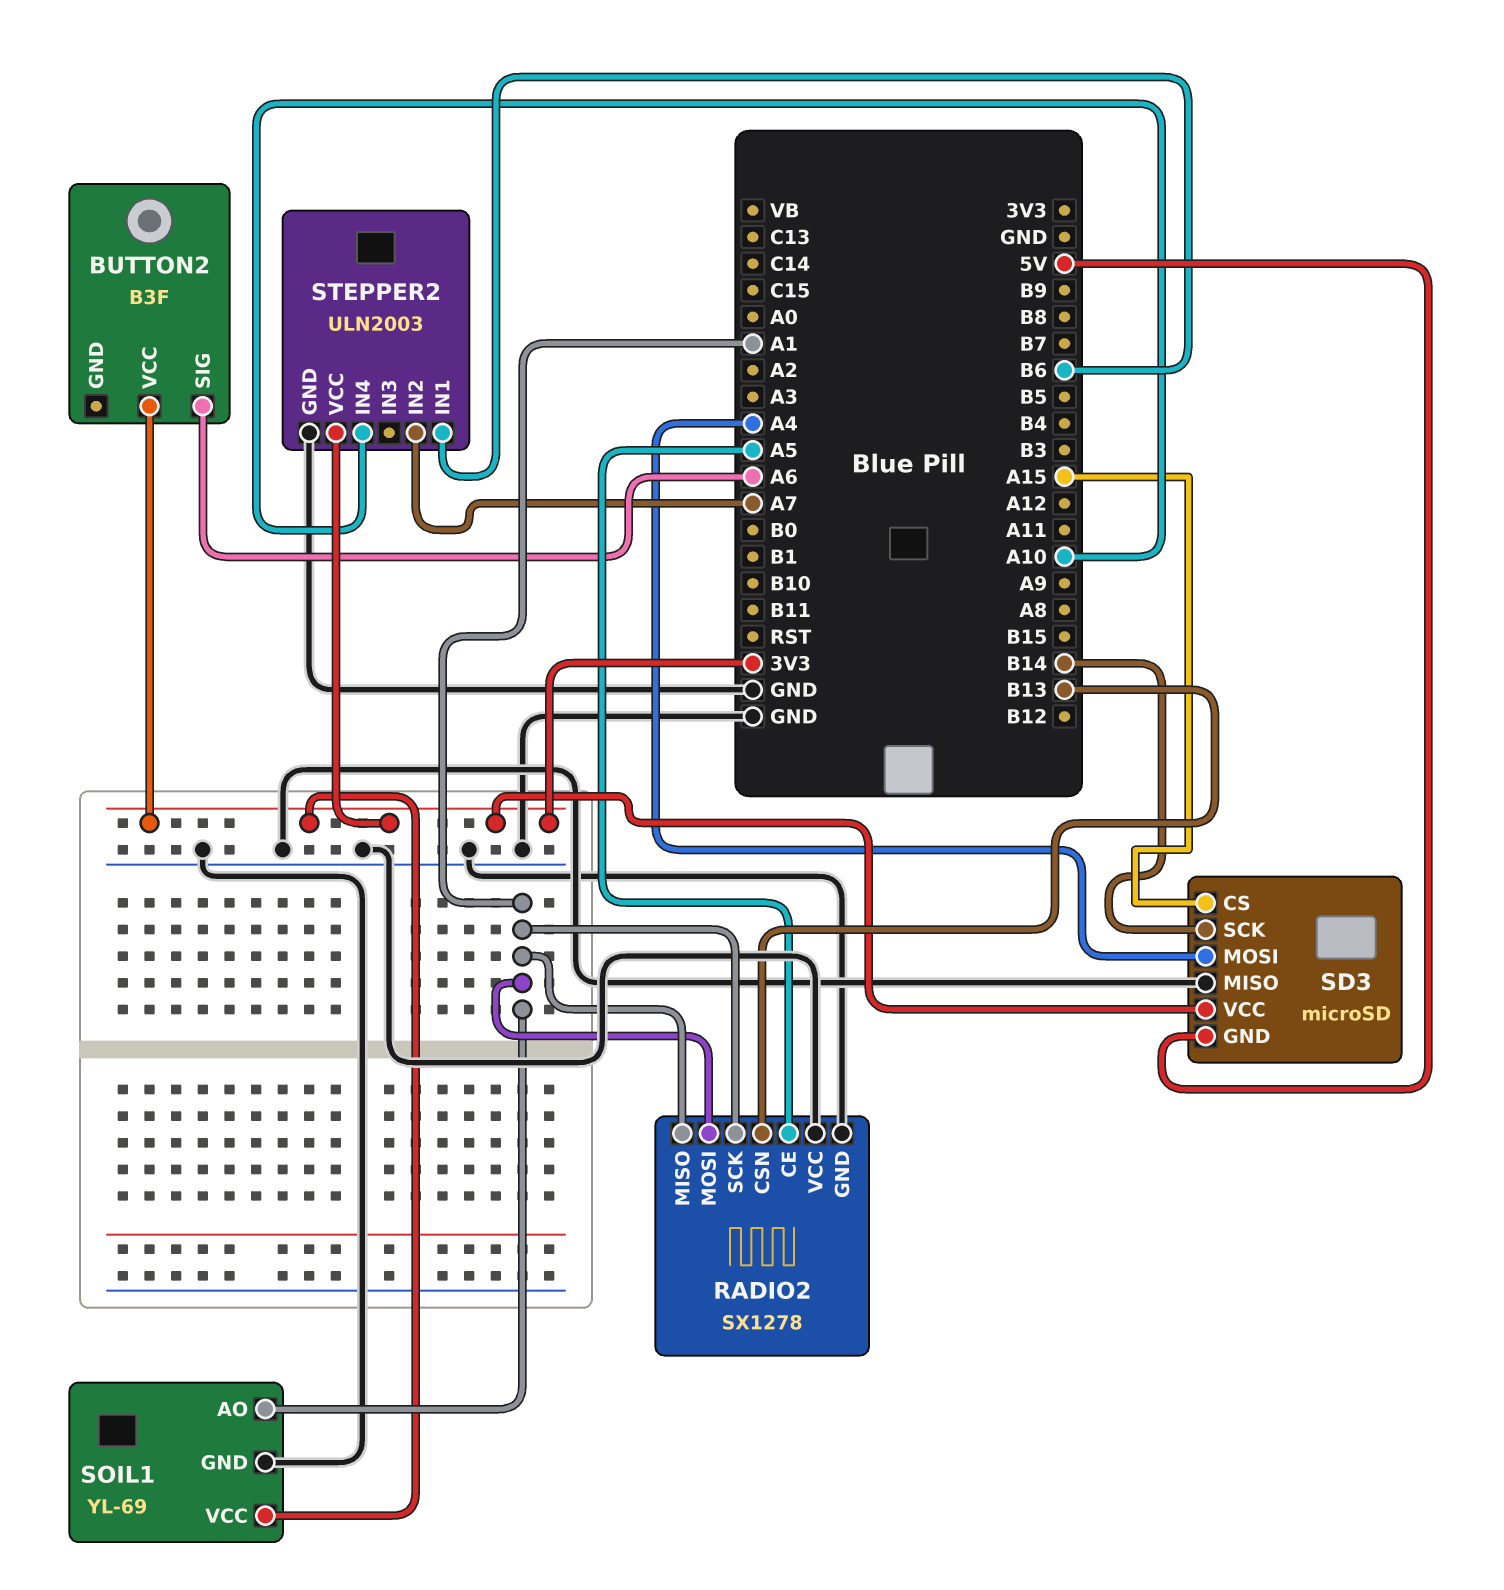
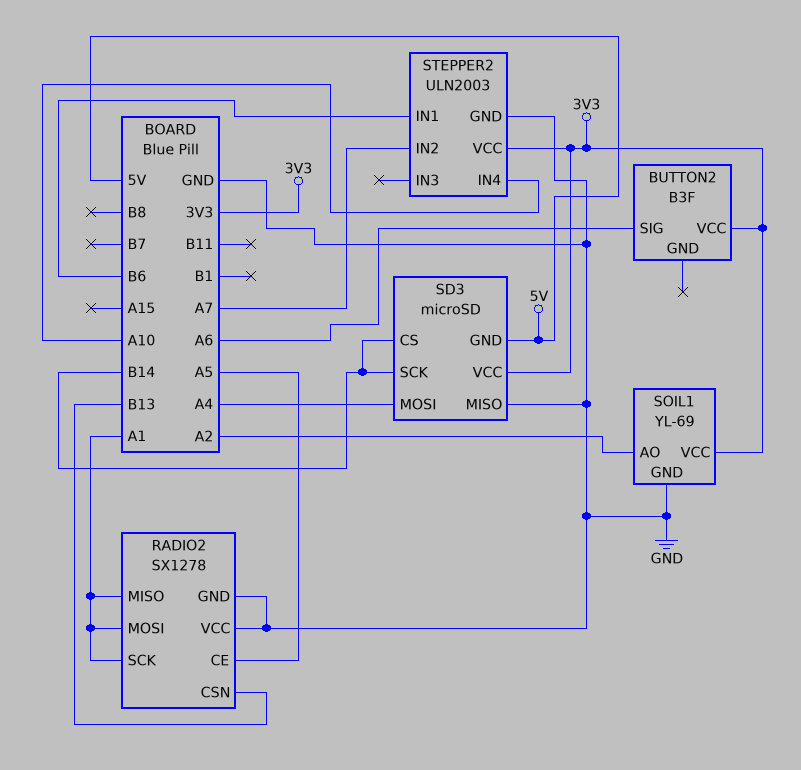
SD3 pin CS: A15 -> B14
SOIL1 pin AO: A1 -> A2

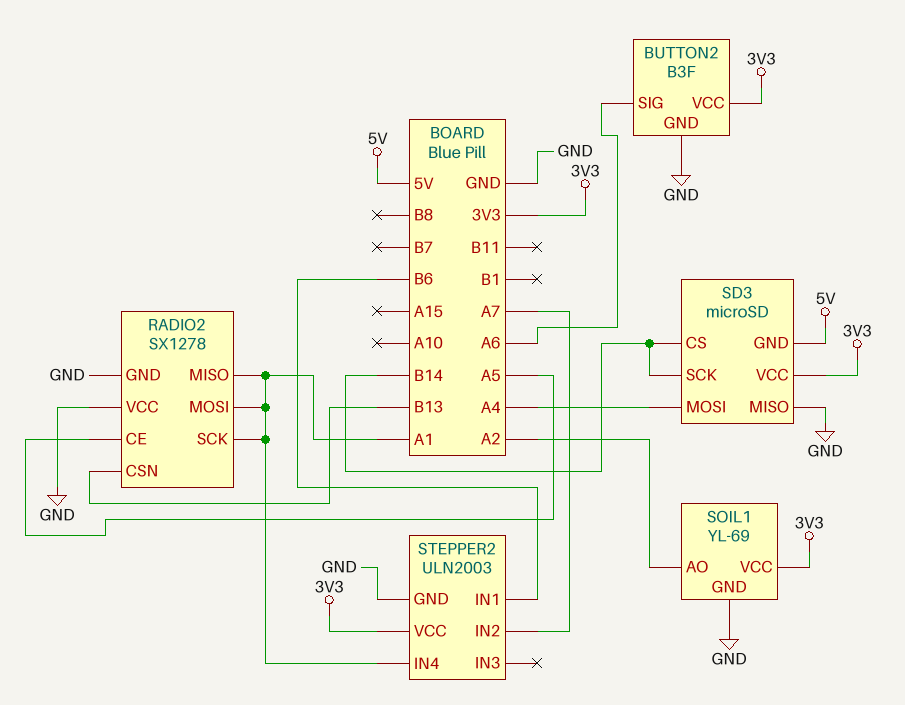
BUTTON2 pin GND: none -> GND
STEPPER2 pin IN4: A10 -> A1

